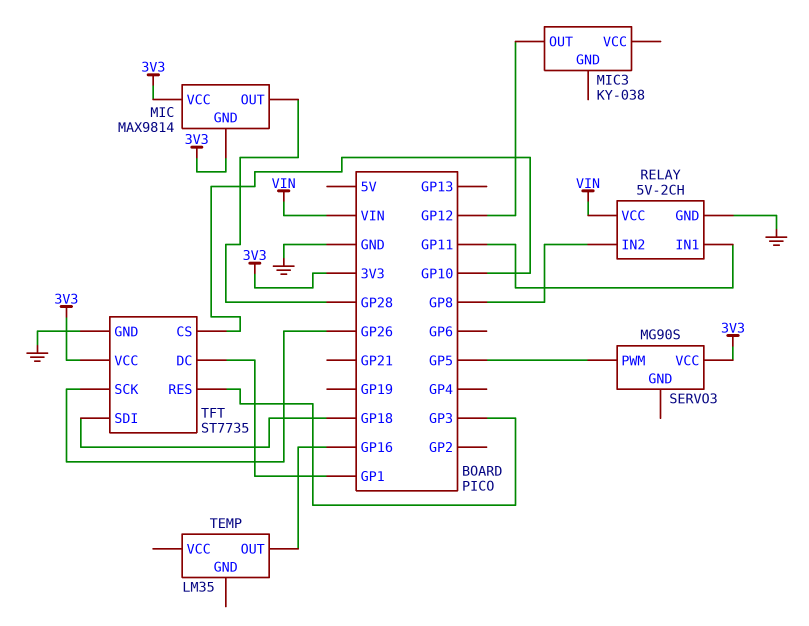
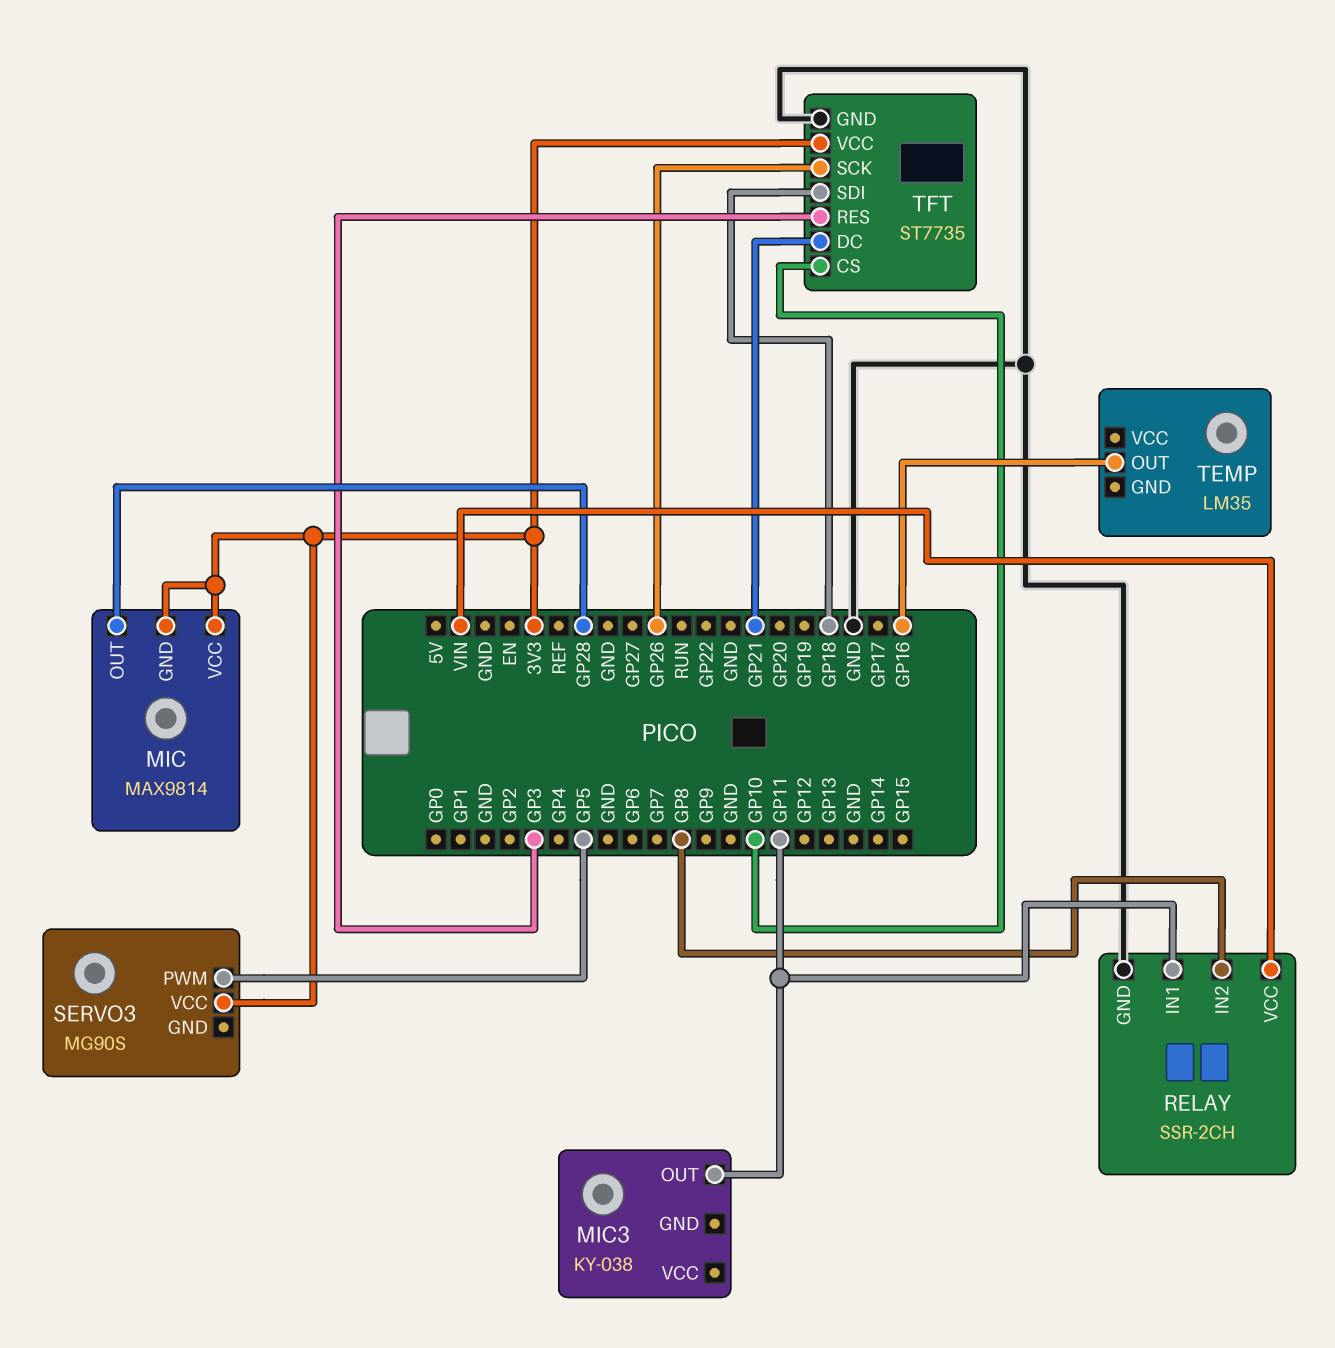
MIC3 pin OUT: GP12 -> GP11
RELAY: 5V-2CH -> SSR-2CH
TFT pin DC: GP1 -> GP21

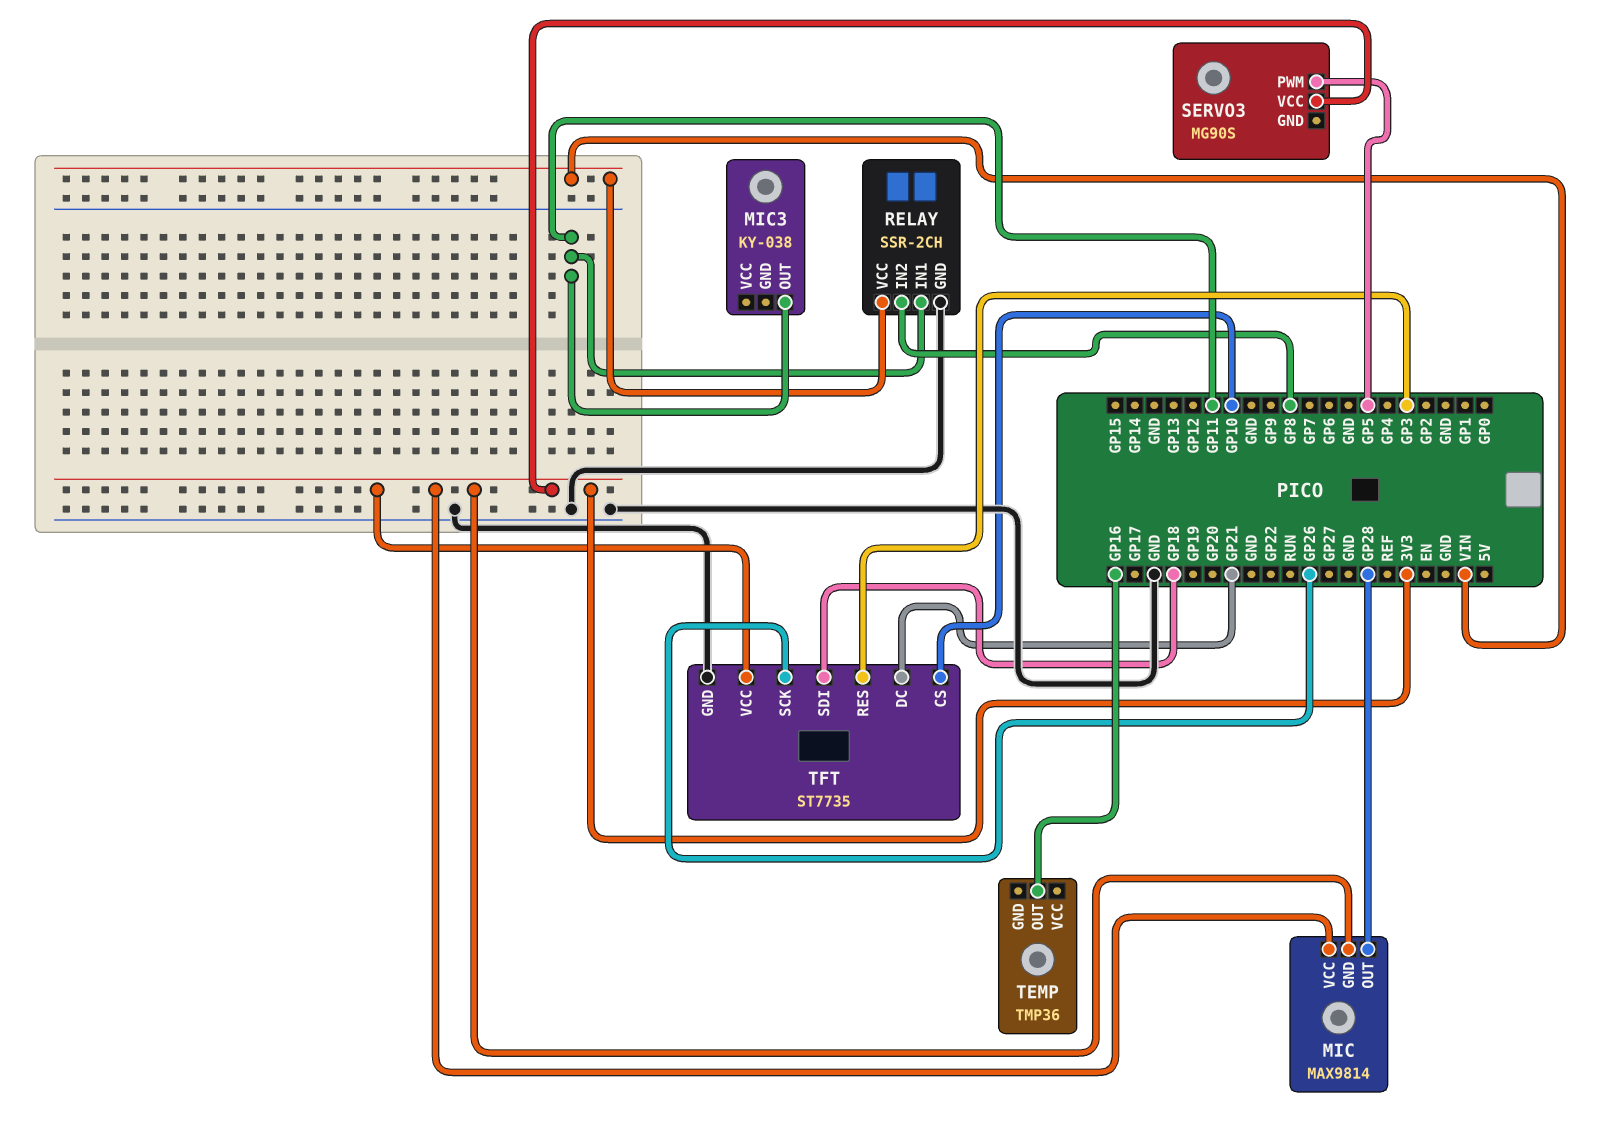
TEMP: LM35 -> TMP36

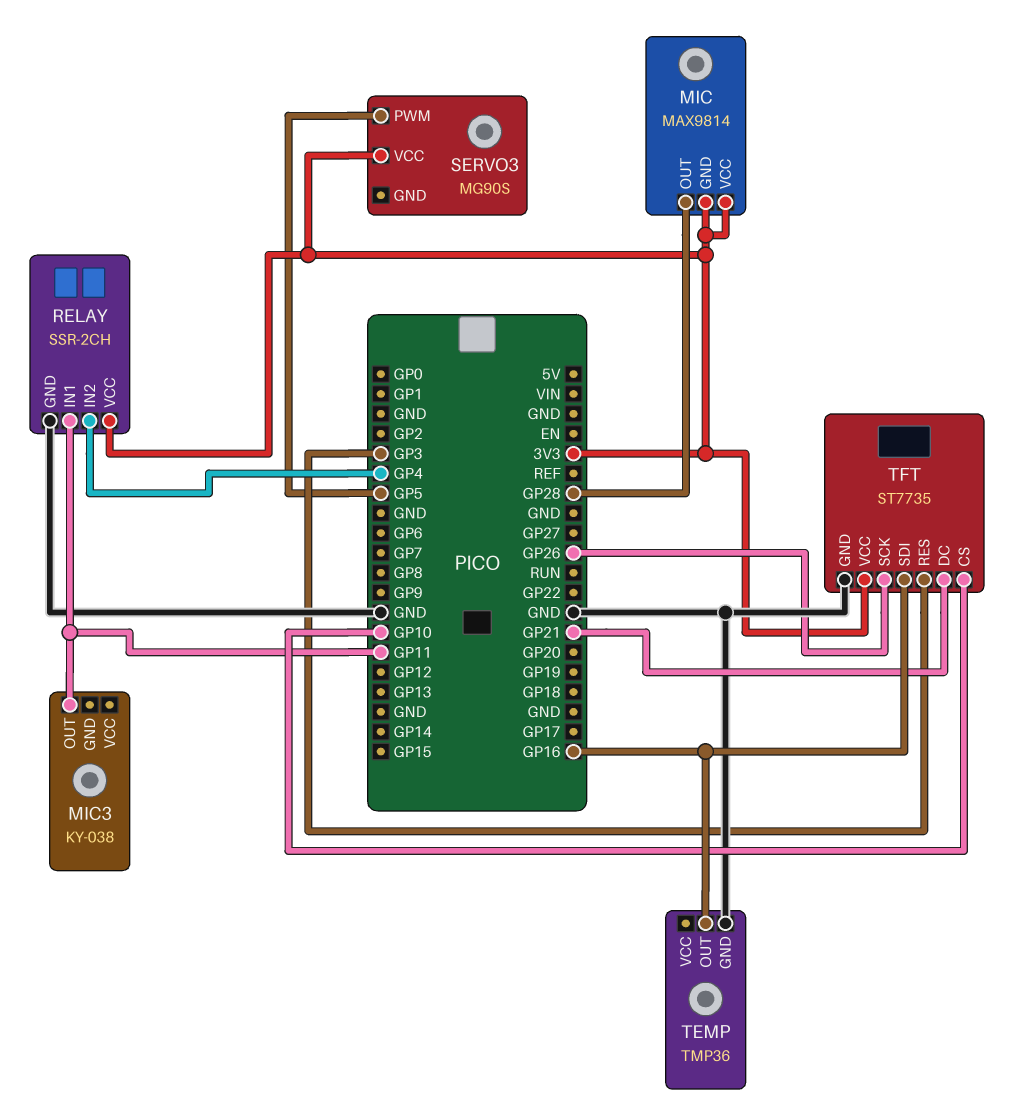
RELAY pin IN2: GP8 -> GP4
RELAY pin VCC: VIN -> 3V3
TEMP pin GND: none -> GND
TFT pin SDI: GP18 -> GP16

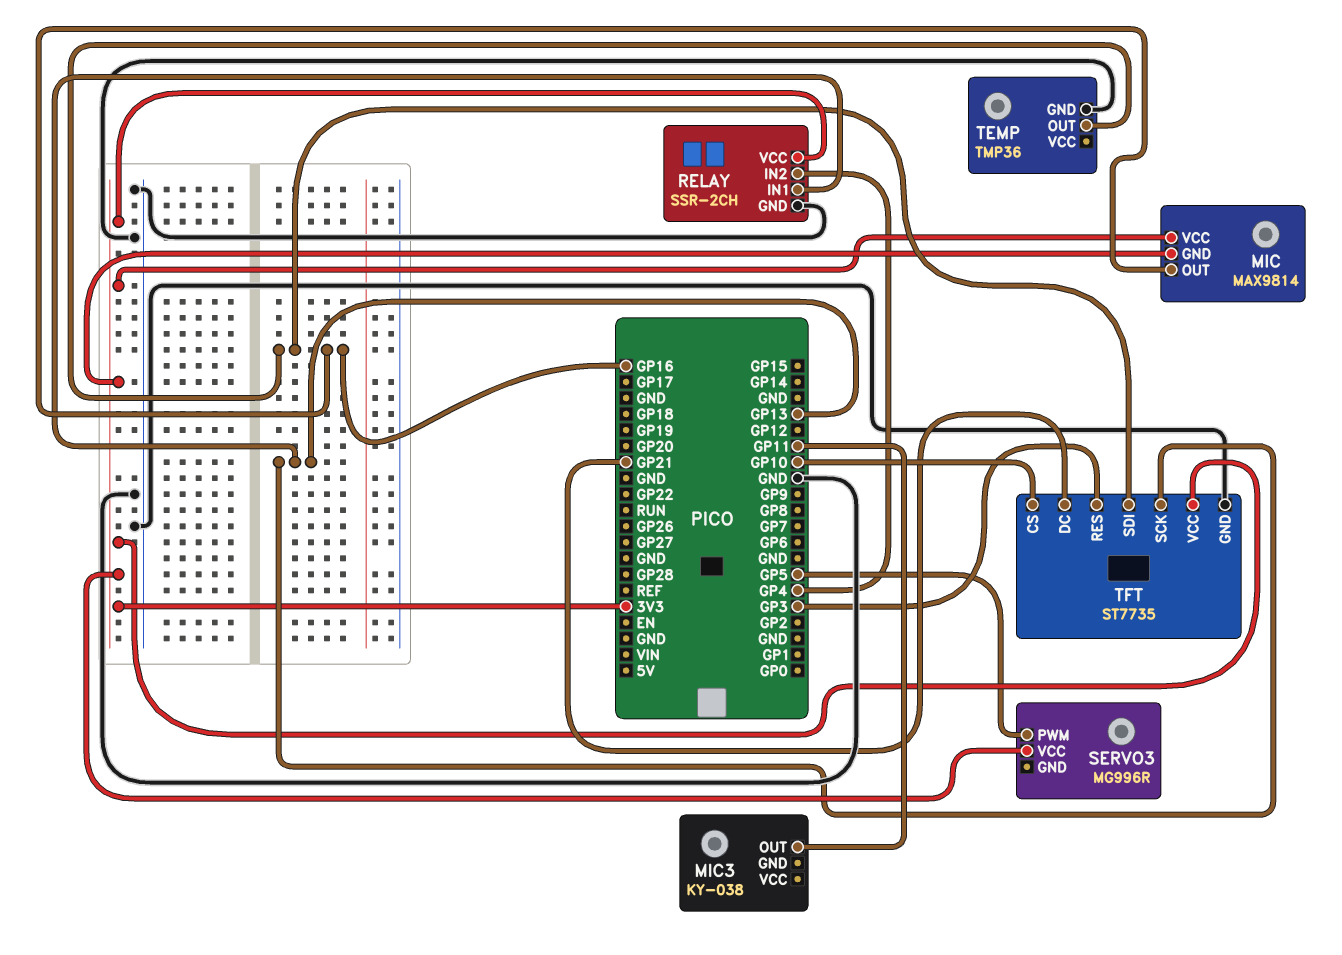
MIC pin OUT: GP28 -> GP16
RELAY pin IN1: GP11 -> GP13
SERVO3: MG90S -> MG996R
TFT pin SCK: GP26 -> GP13

